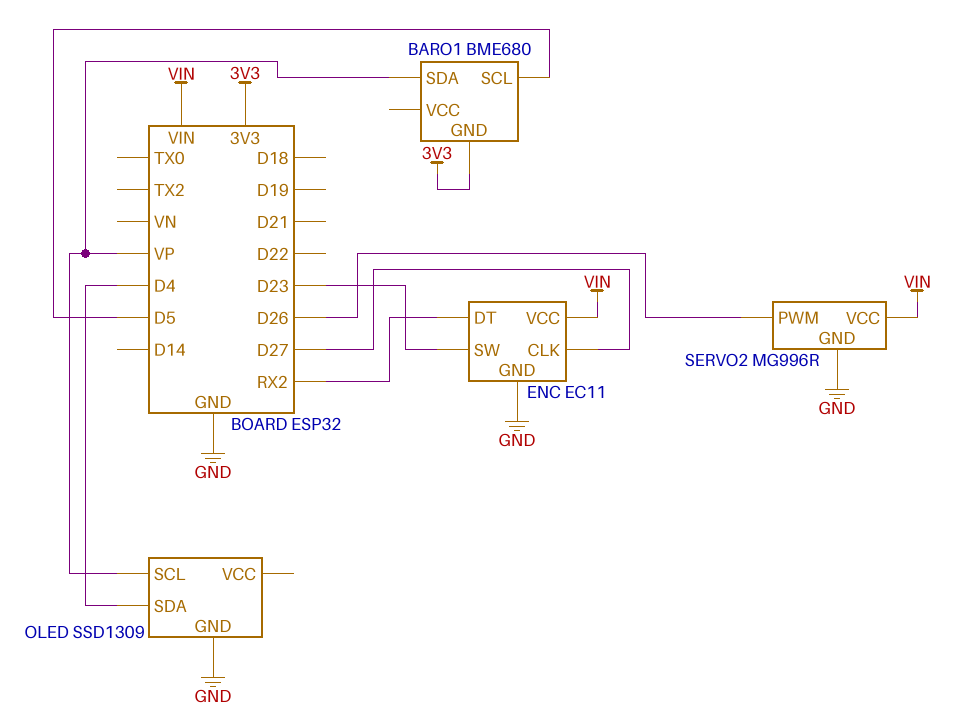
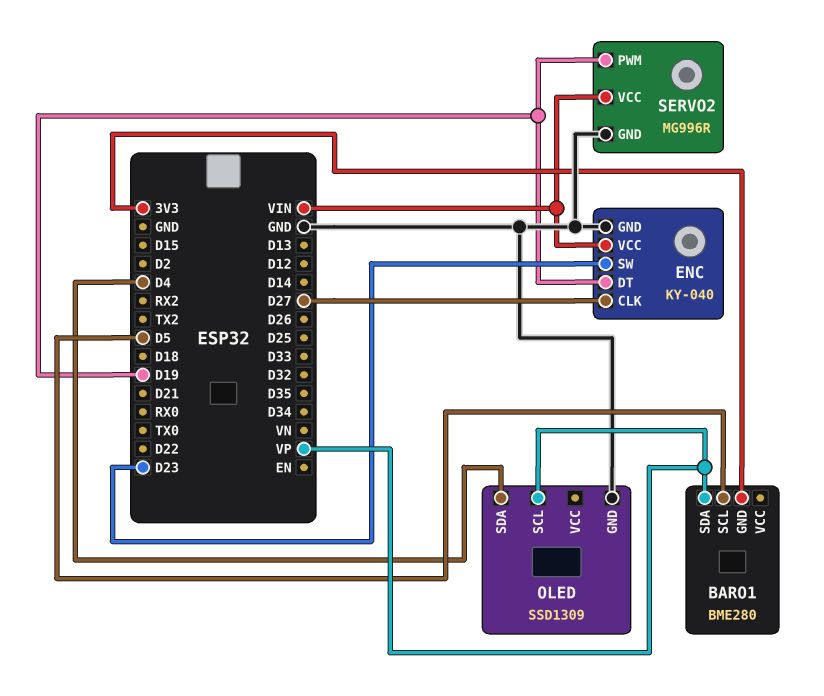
BARO1: BME680 -> BME280
ENC: EC11 -> KY-040
ENC pin DT: RX2 -> D19
SERVO2 pin PWM: D26 -> D19

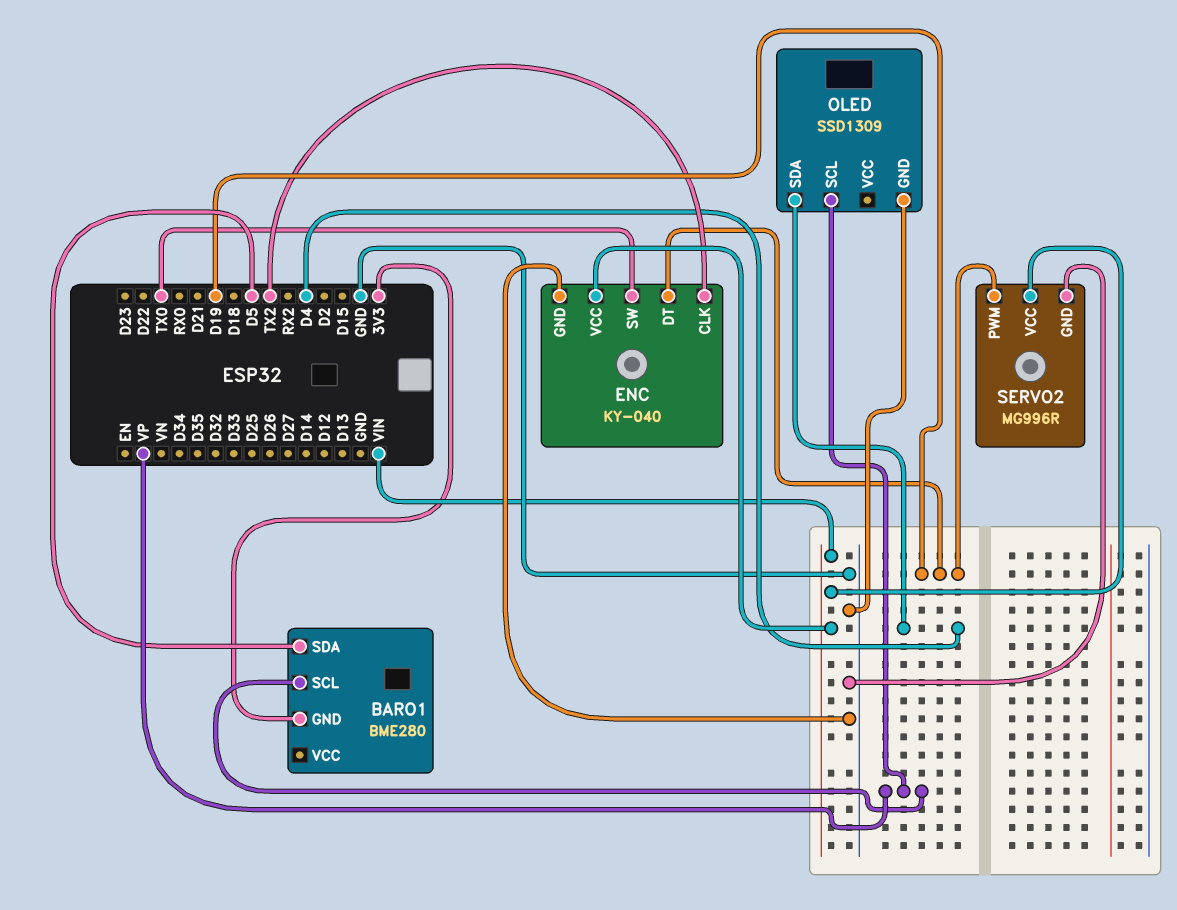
BARO1 pin SCL: D5 -> VP
BARO1 pin SDA: VP -> D5
ENC pin CLK: D27 -> TX2
ENC pin SW: D23 -> TX0

